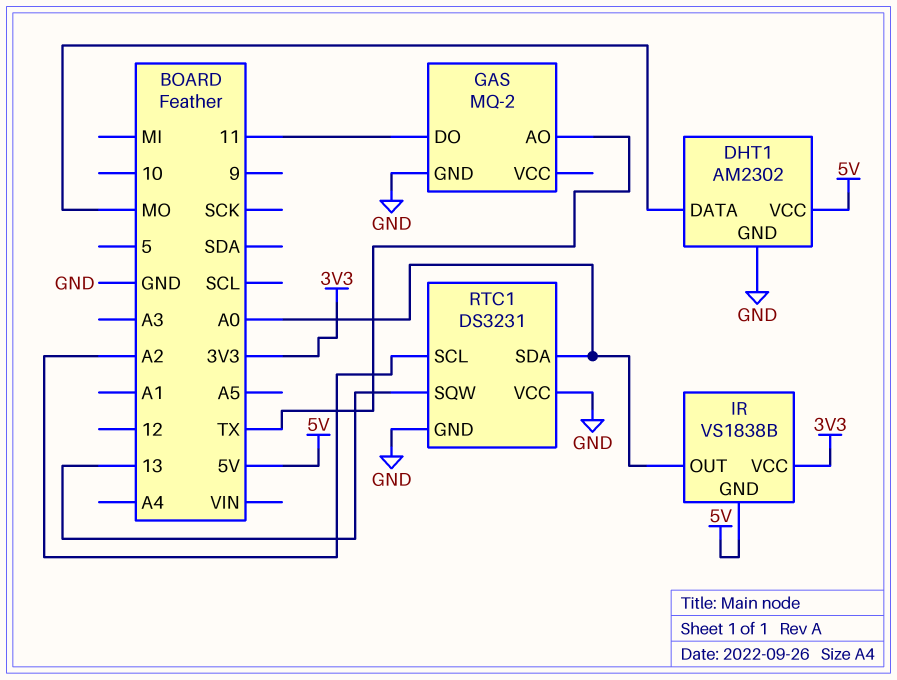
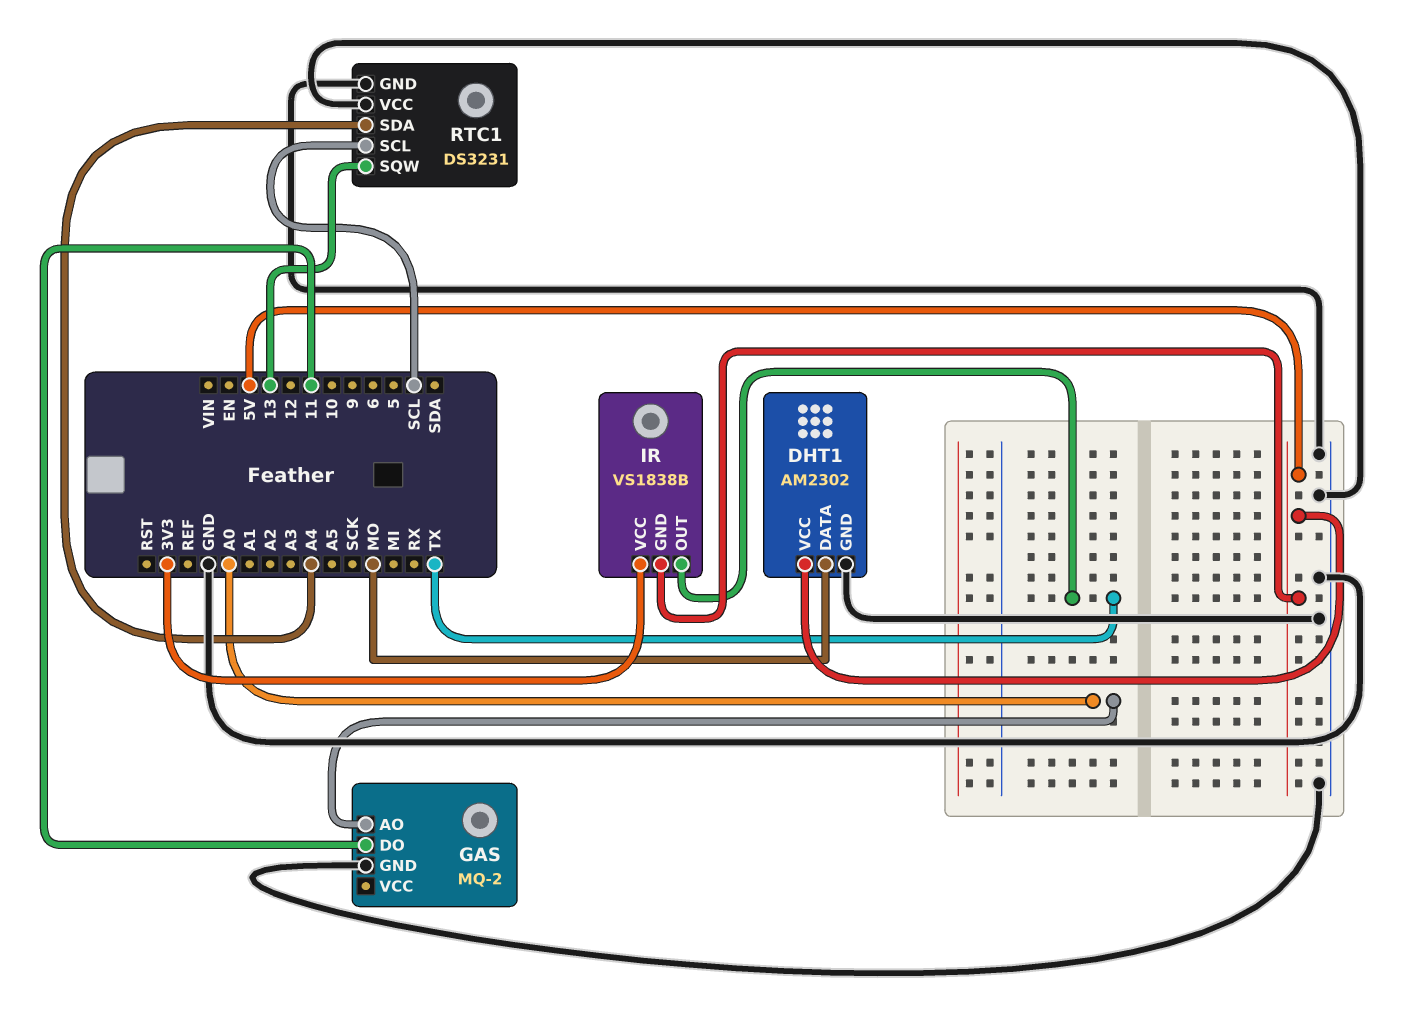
GAS pin AO: TX -> A0
IR pin OUT: A0 -> TX
RTC1 pin SCL: A2 -> SCL
RTC1 pin SDA: A0 -> A4

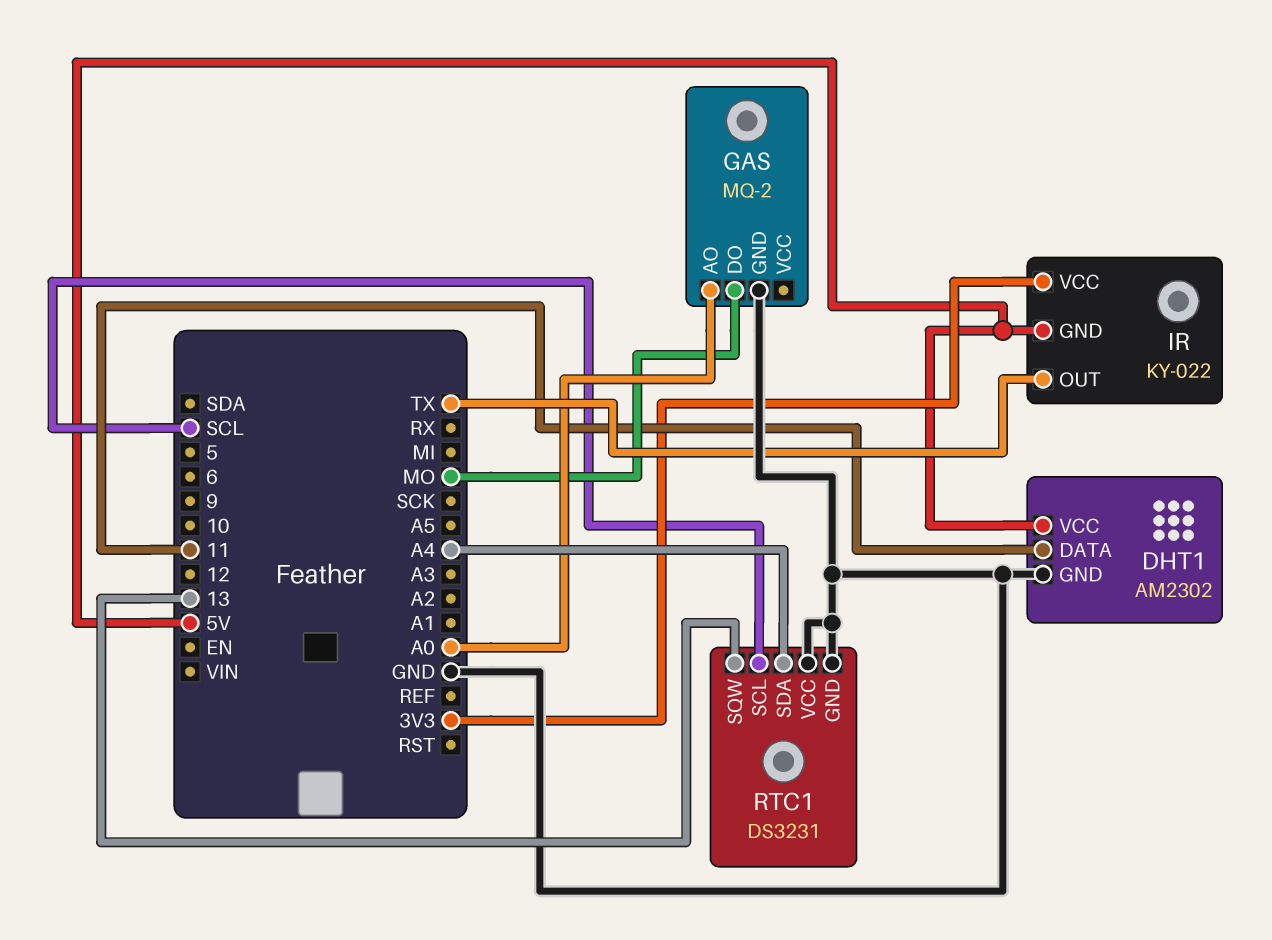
DHT1 pin DATA: MO -> 11
GAS pin DO: 11 -> MO
IR: VS1838B -> KY-022

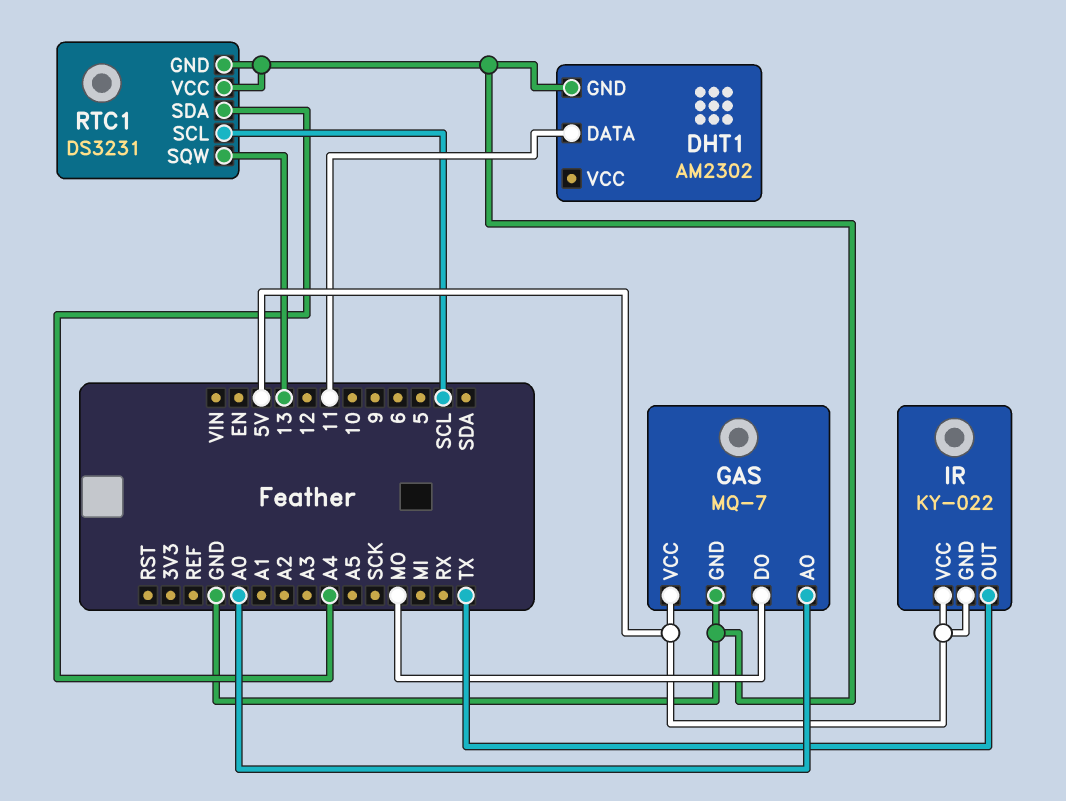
DHT1 pin VCC: 5V -> none
GAS: MQ-2 -> MQ-7
GAS pin VCC: none -> 5V
IR pin VCC: 3V3 -> 5V

